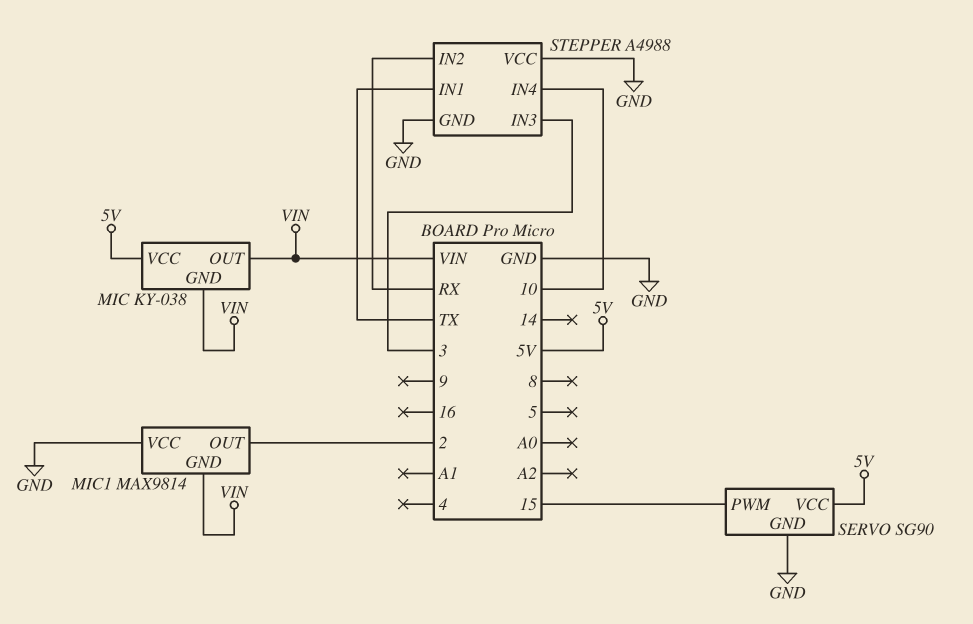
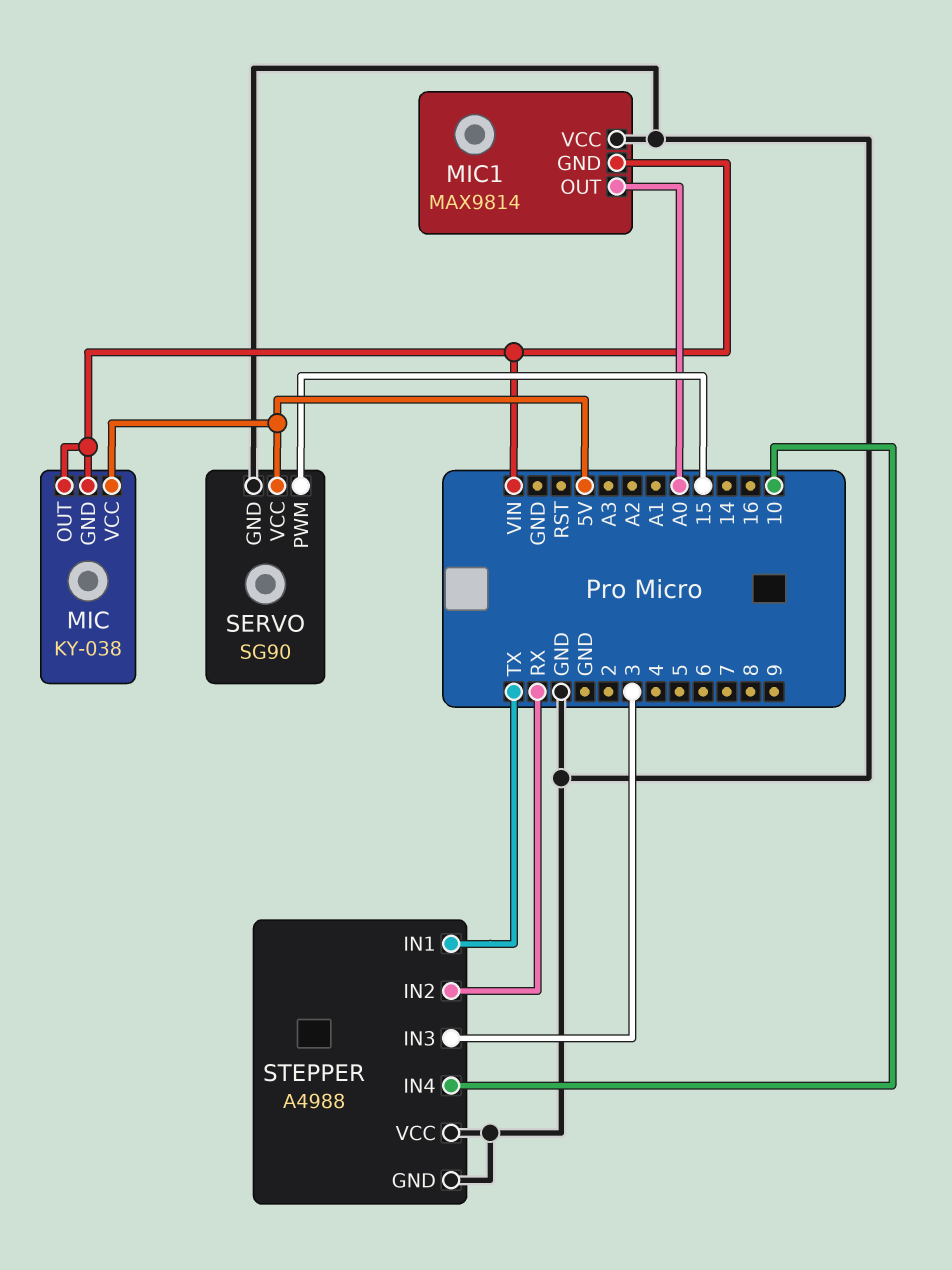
MIC1 pin OUT: 2 -> A0

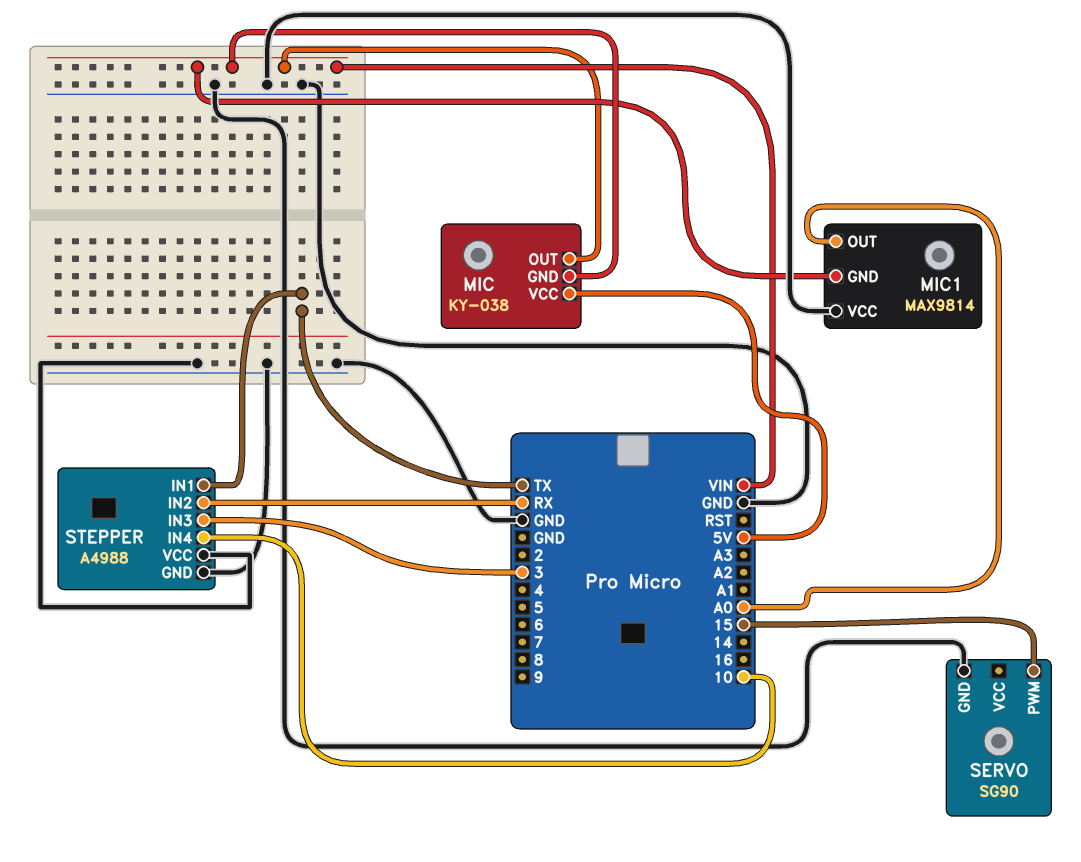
SERVO pin VCC: 5V -> none

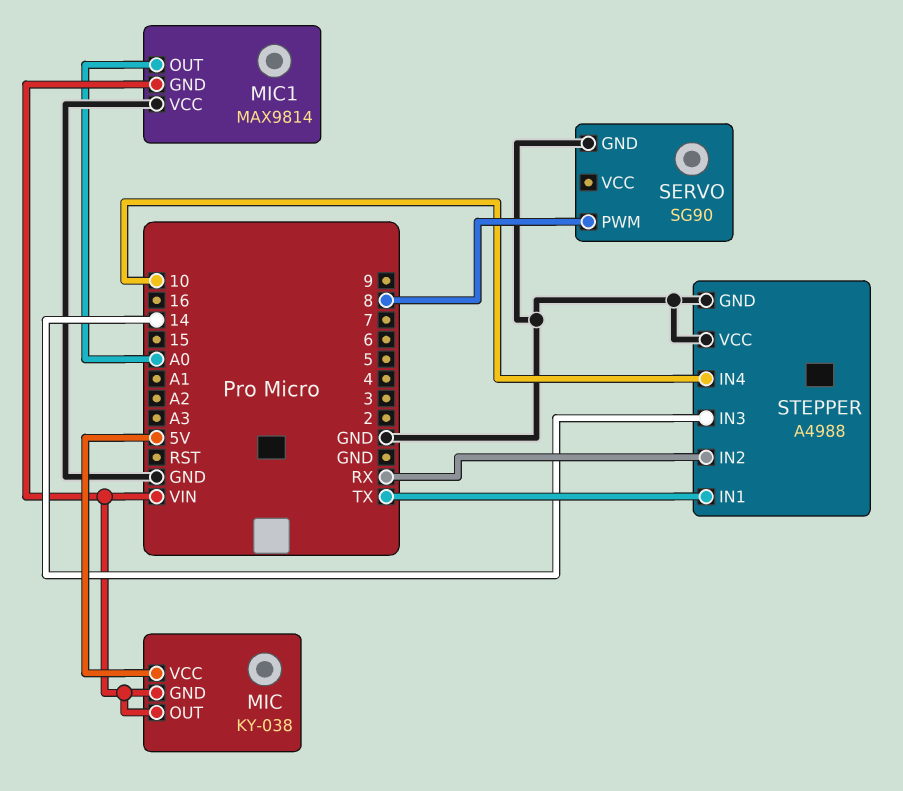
SERVO pin PWM: 15 -> 8
STEPPER pin IN3: 3 -> 14

